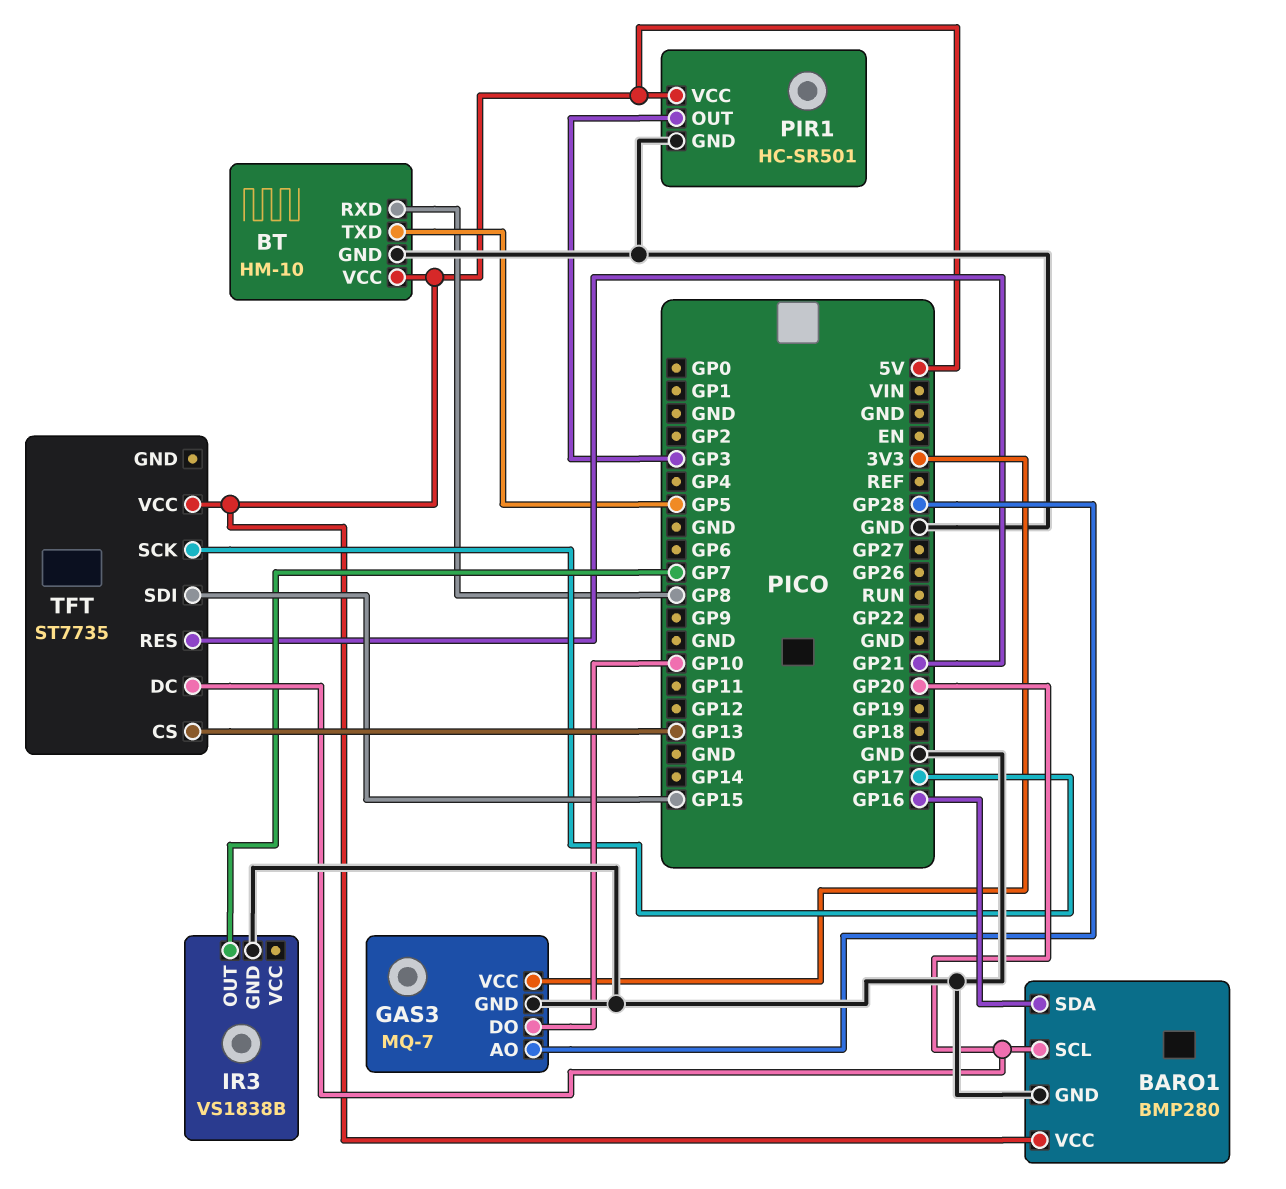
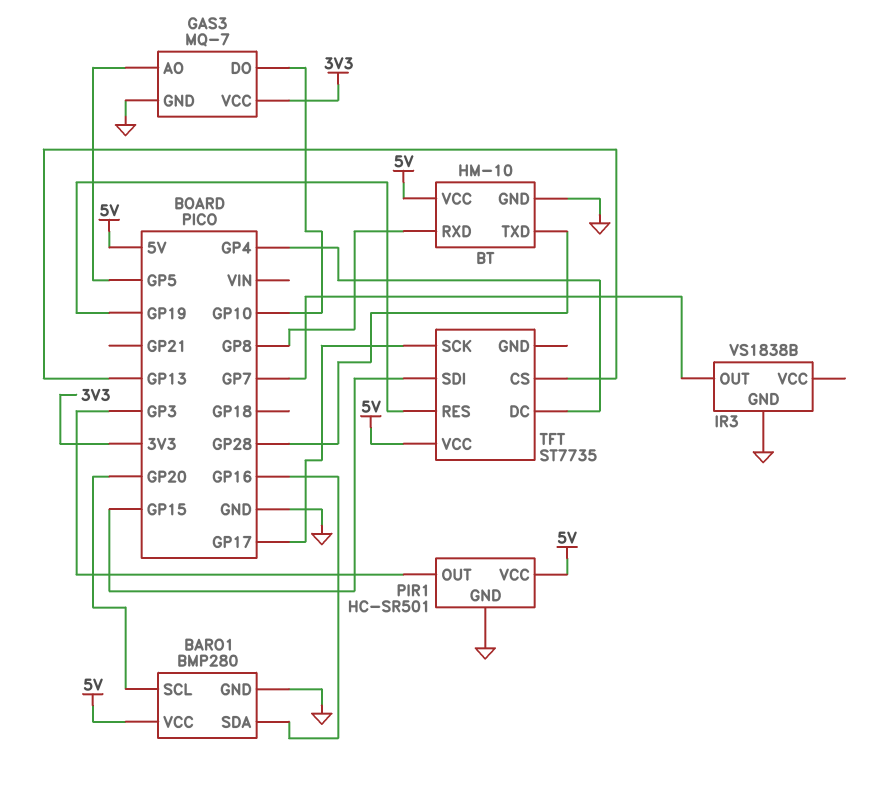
BT pin TXD: GP5 -> GP28
GAS3 pin AO: GP28 -> GP5
TFT pin DC: GP20 -> GP4
TFT pin RES: GP21 -> GP19

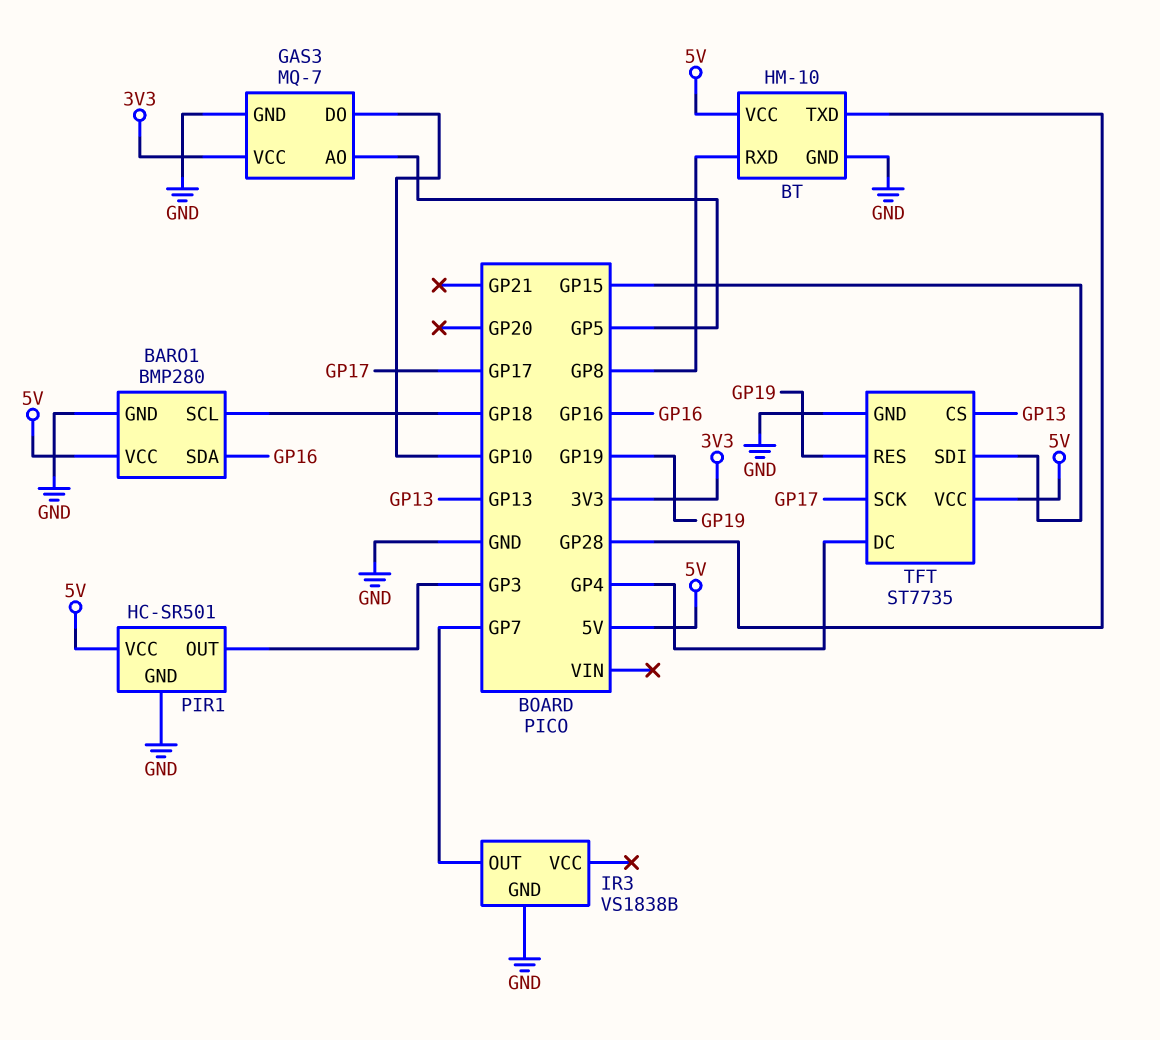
BARO1 pin SCL: GP20 -> GP18
TFT pin GND: none -> GND

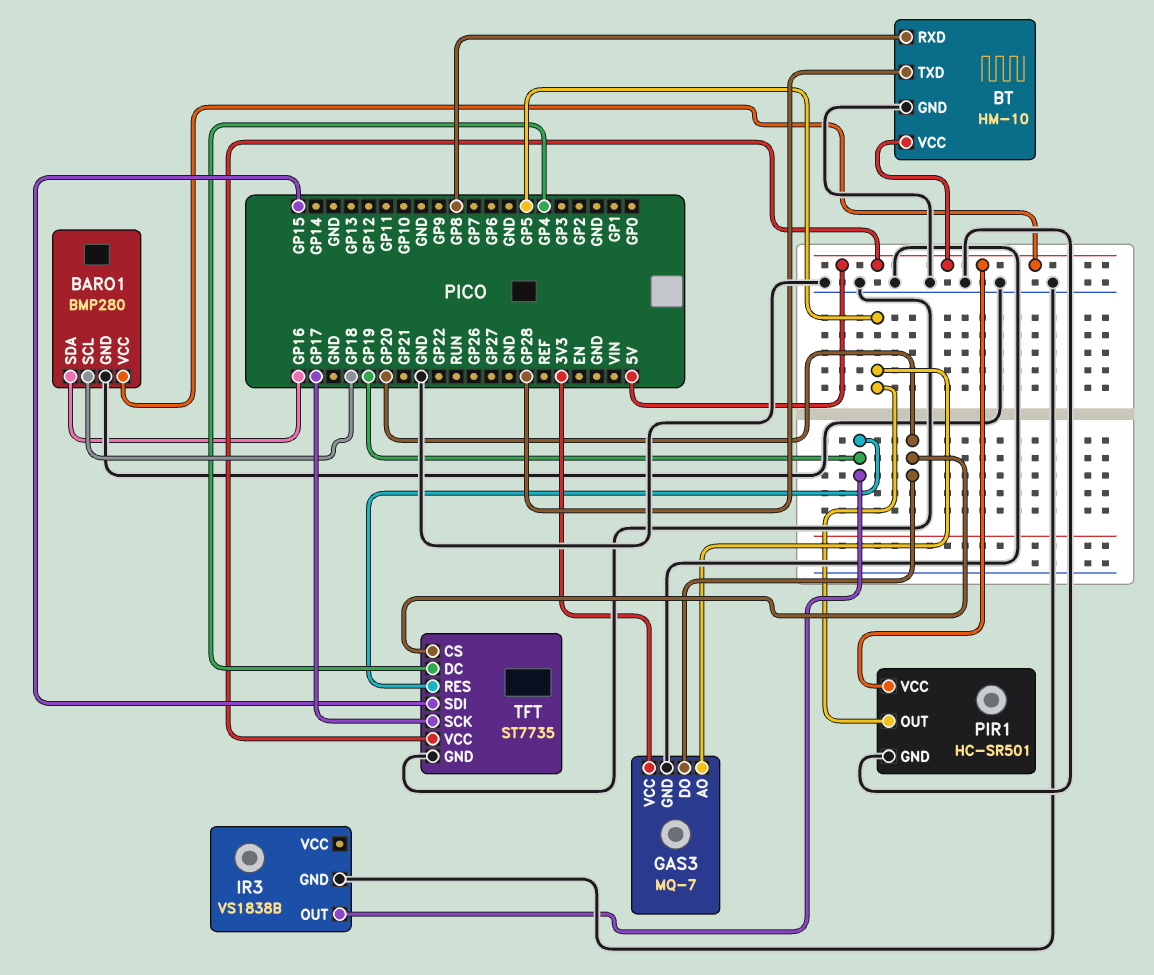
GAS3 pin DO: GP10 -> GP20
IR3 pin OUT: GP7 -> GP19
PIR1 pin OUT: GP3 -> GP5
TFT pin CS: GP13 -> GP20

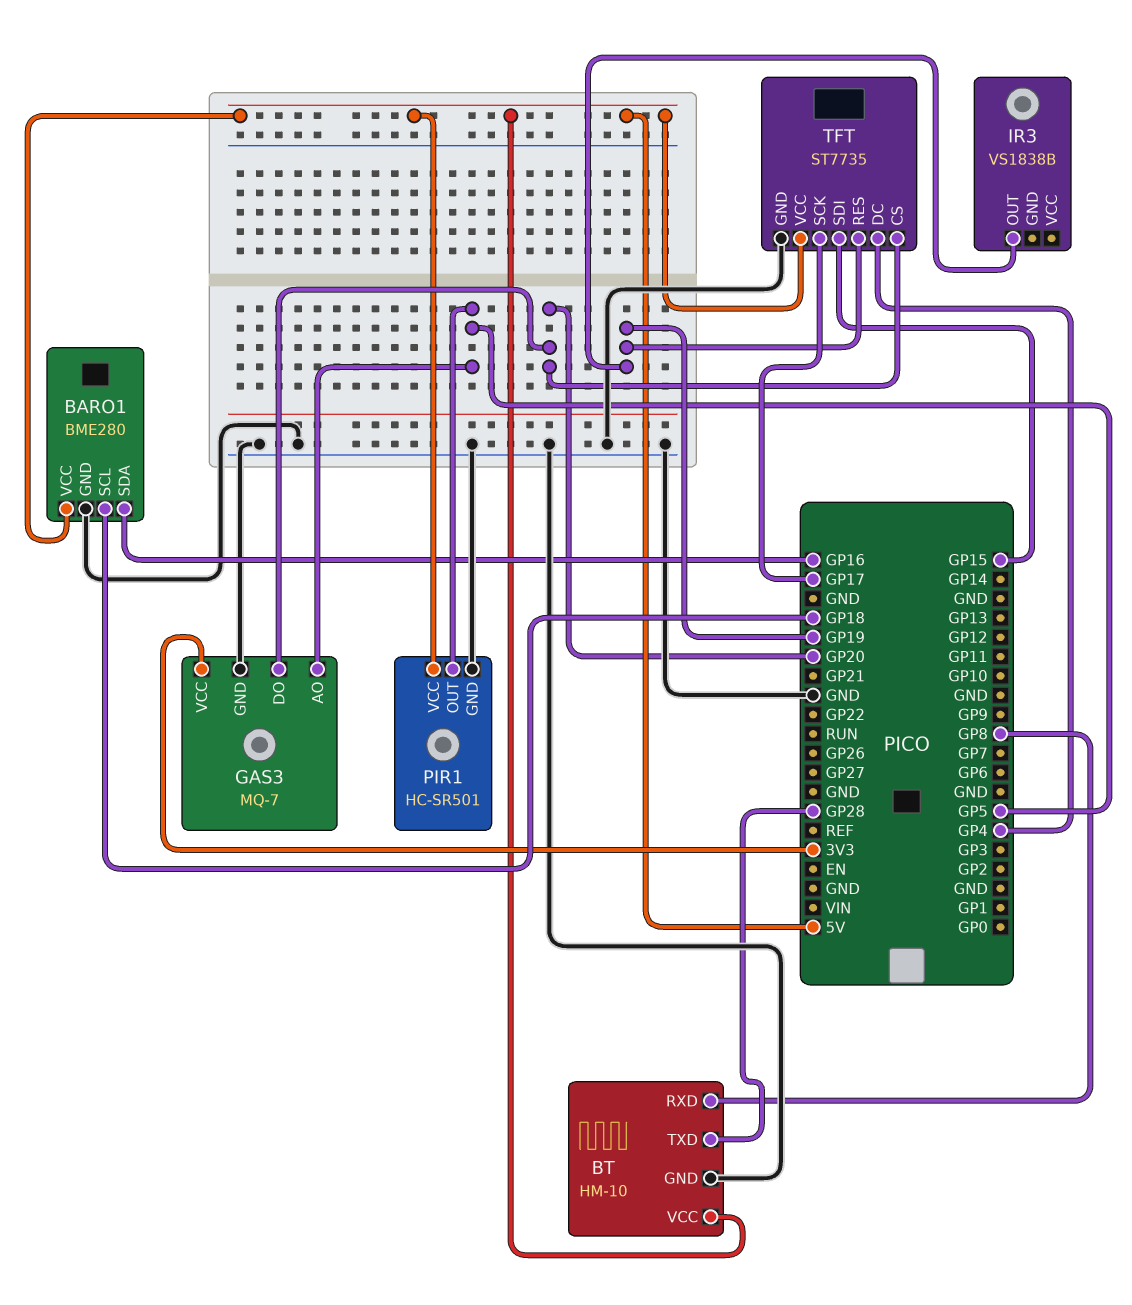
BARO1: BMP280 -> BME280
IR3 pin GND: GND -> none

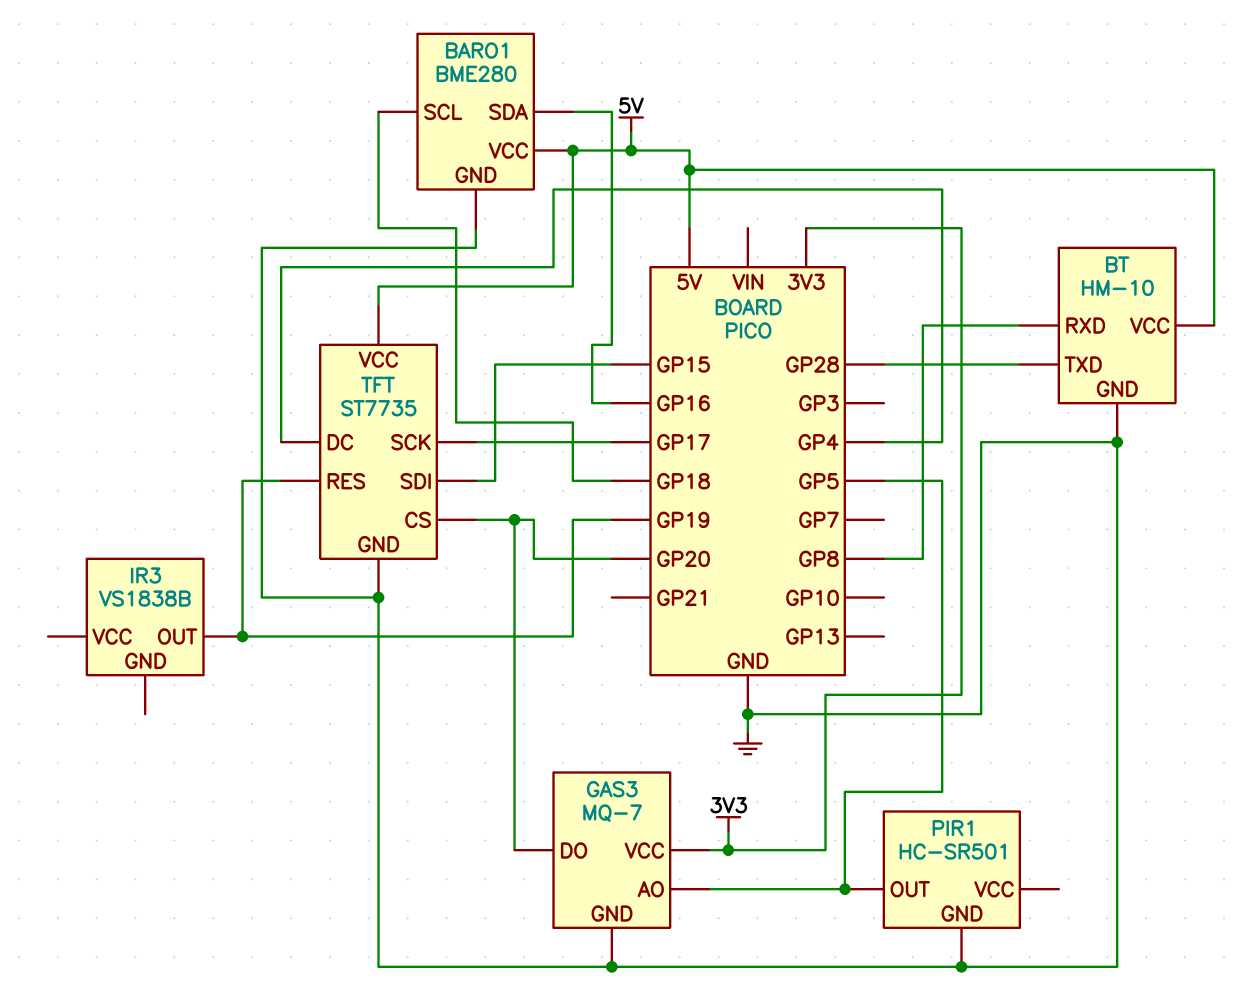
PIR1 pin VCC: 5V -> none

